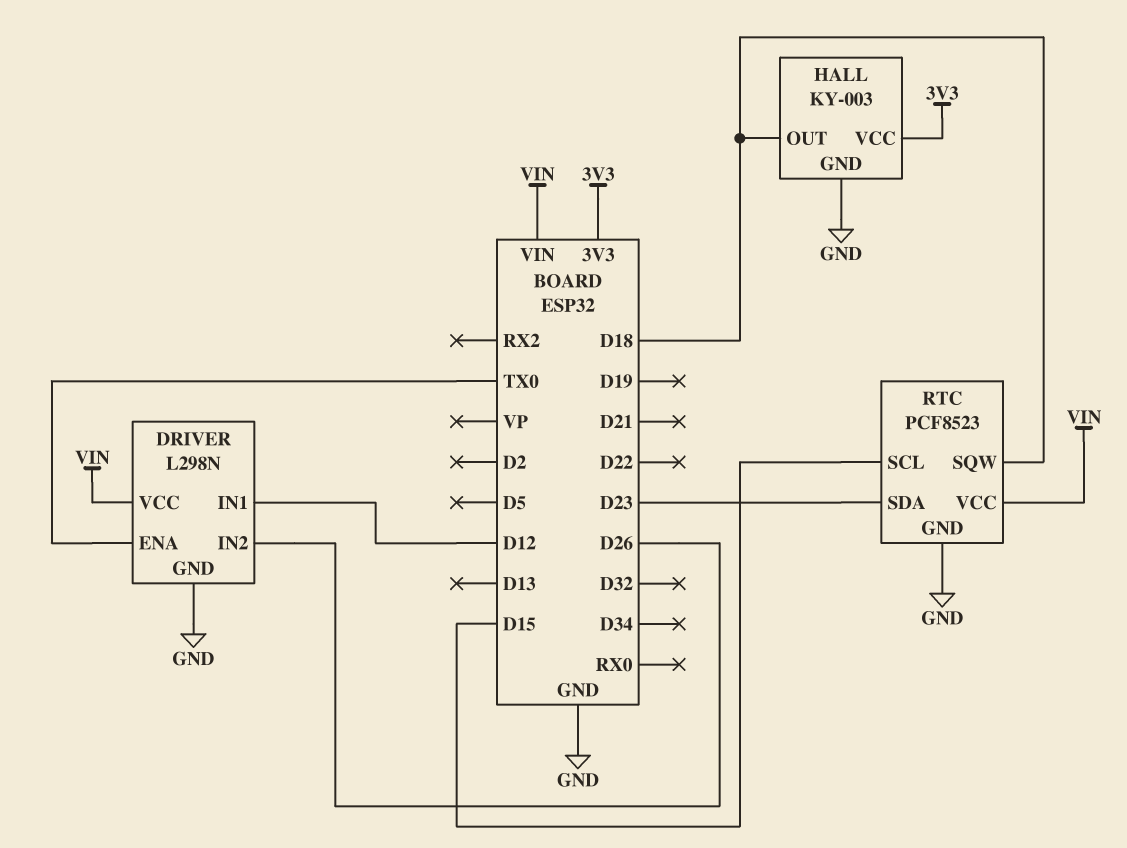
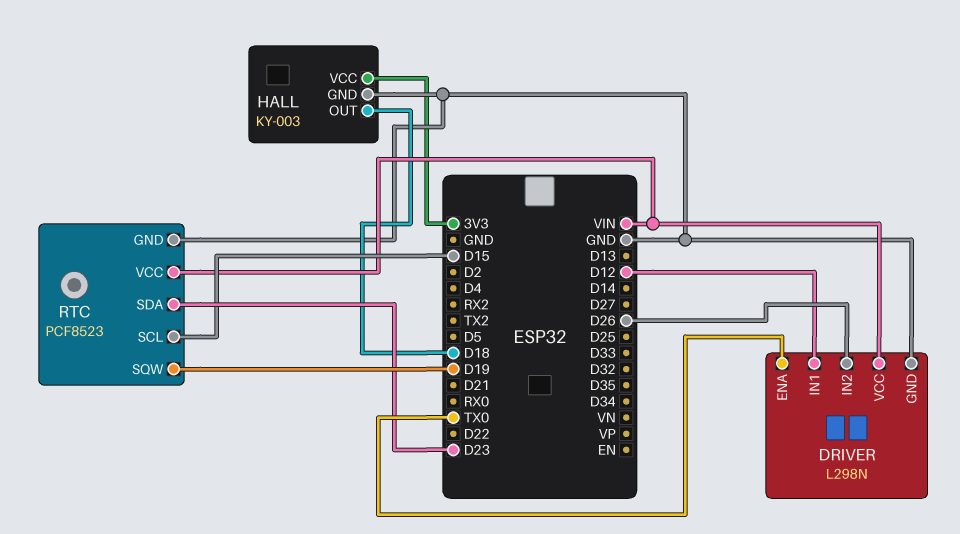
RTC pin SQW: D18 -> D19

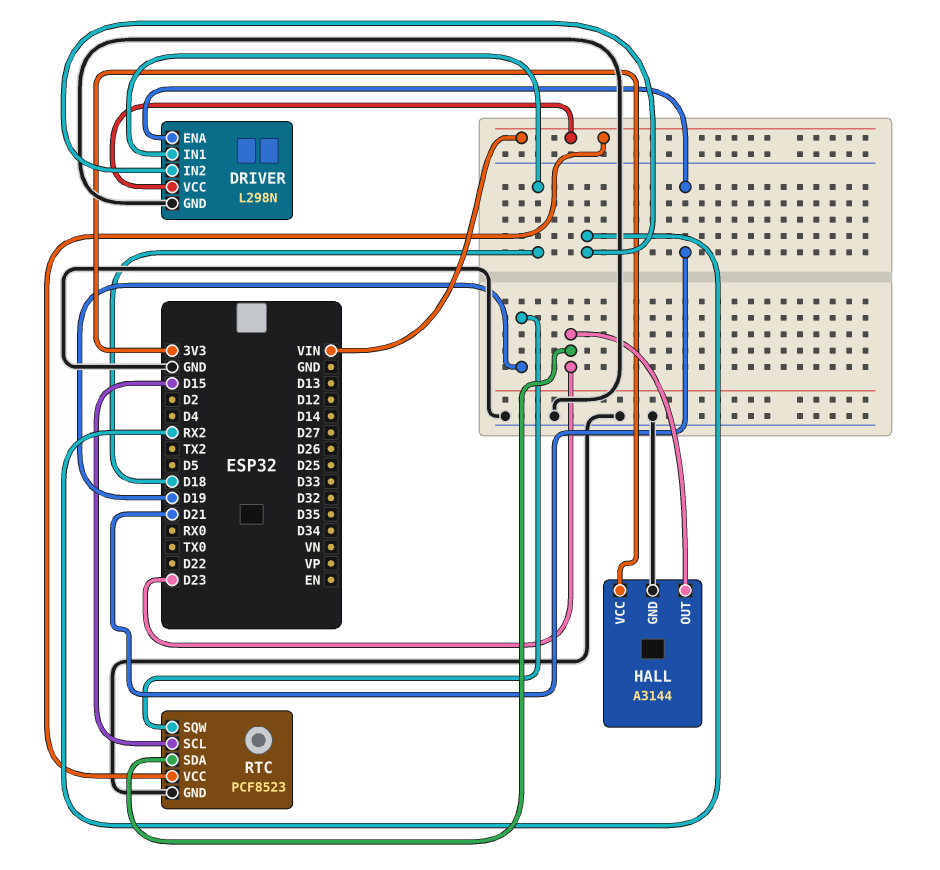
DRIVER pin ENA: TX0 -> D21
DRIVER pin IN1: D12 -> D18
DRIVER pin IN2: D26 -> RX2
HALL: KY-003 -> A3144
HALL pin OUT: D18 -> D23

